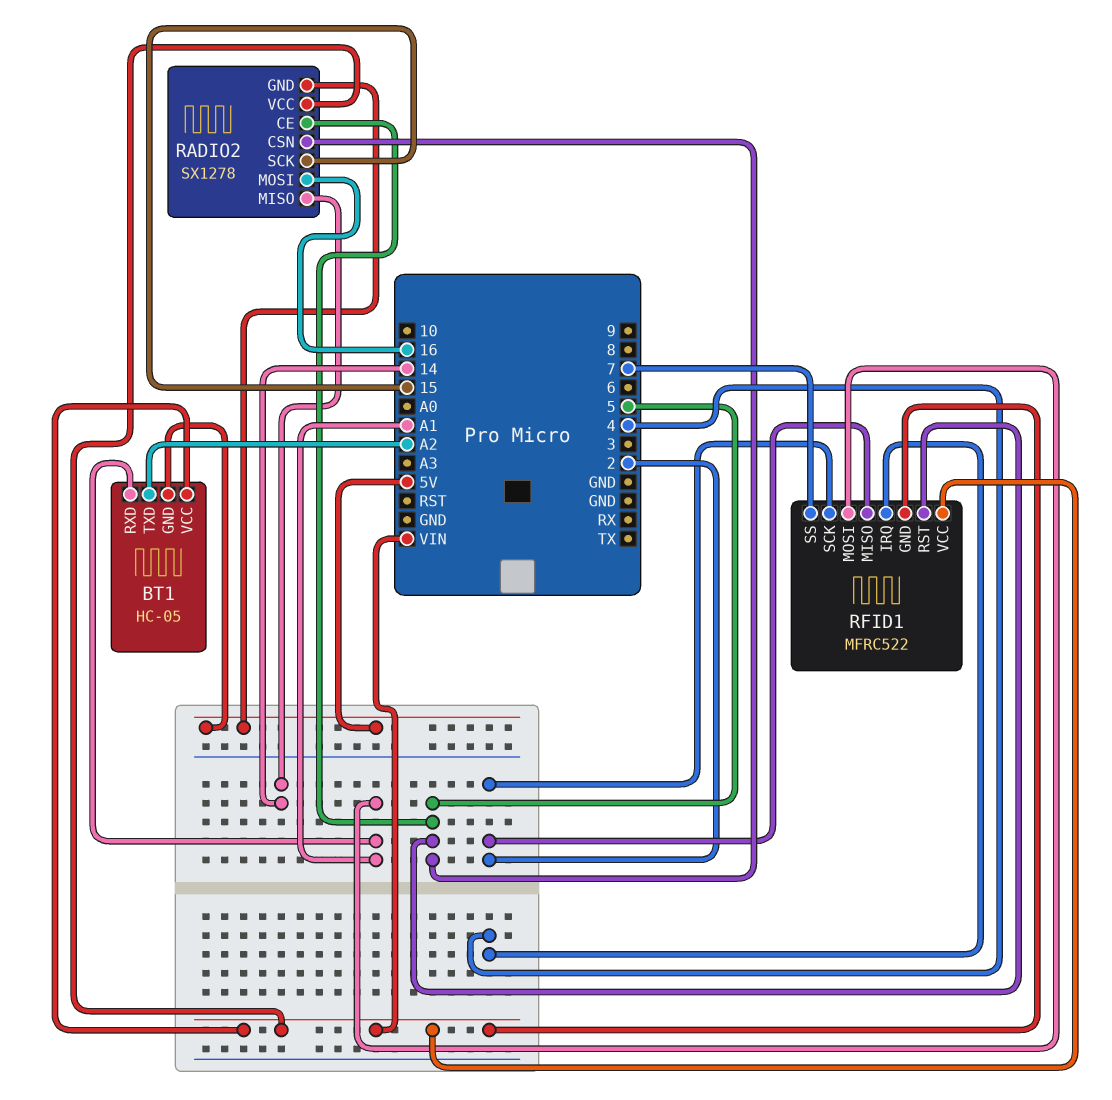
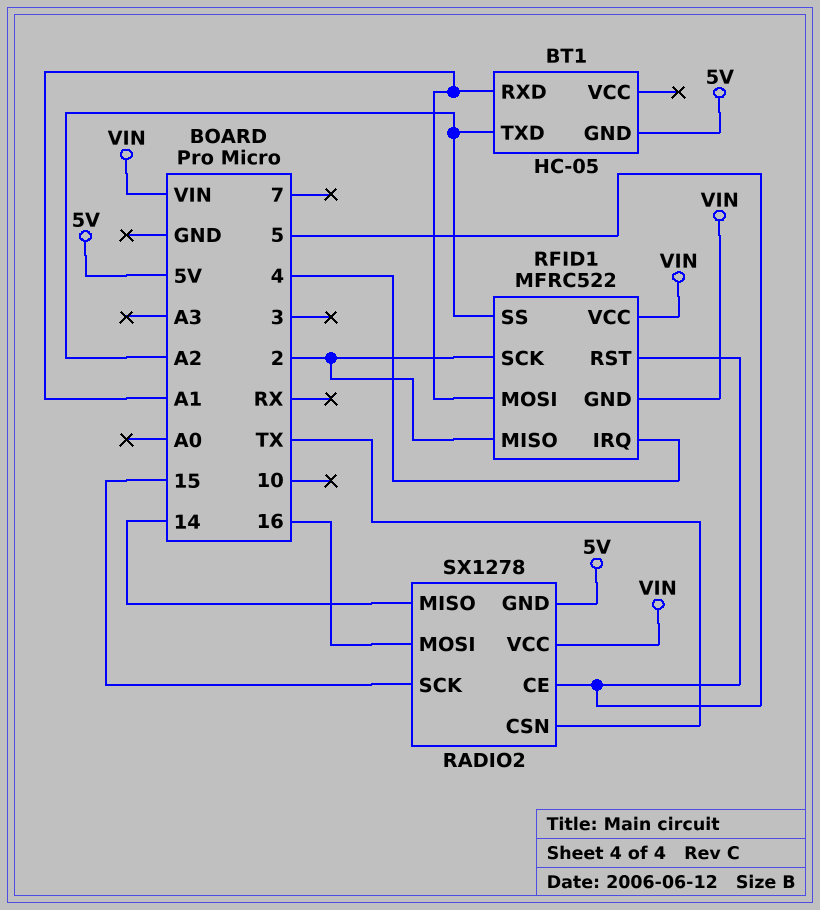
BT1 pin VCC: VIN -> none
RADIO2 pin CSN: 5 -> TX
RFID1 pin SS: 7 -> A2

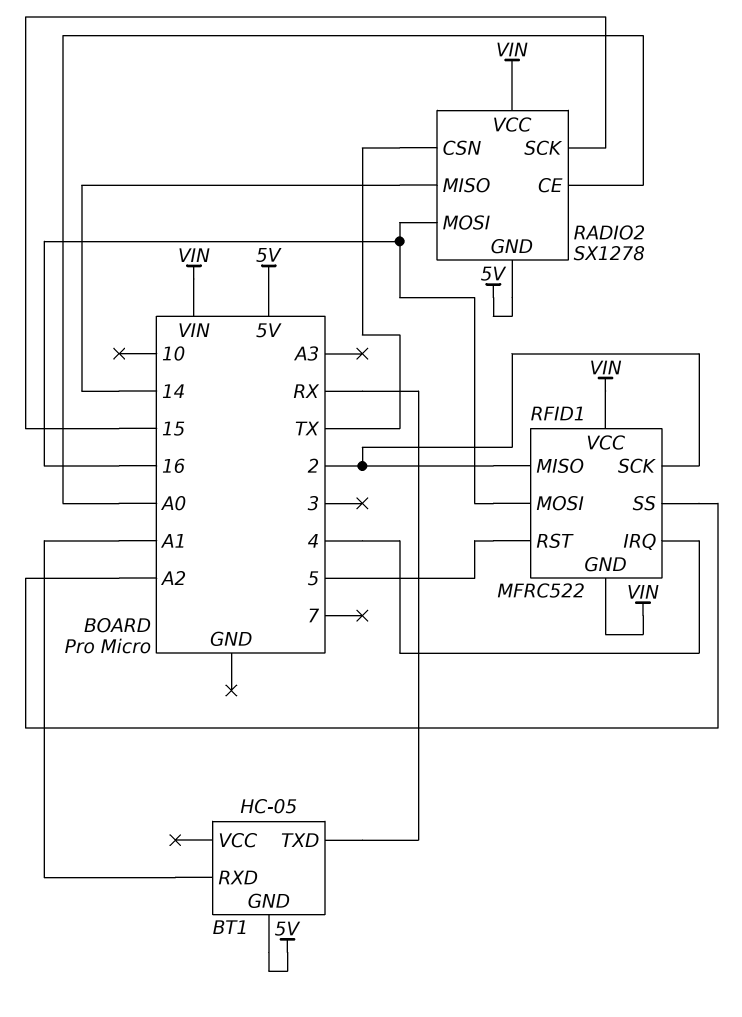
BT1 pin TXD: A2 -> RX
RADIO2 pin CE: 5 -> A0
RFID1 pin MOSI: A1 -> 16

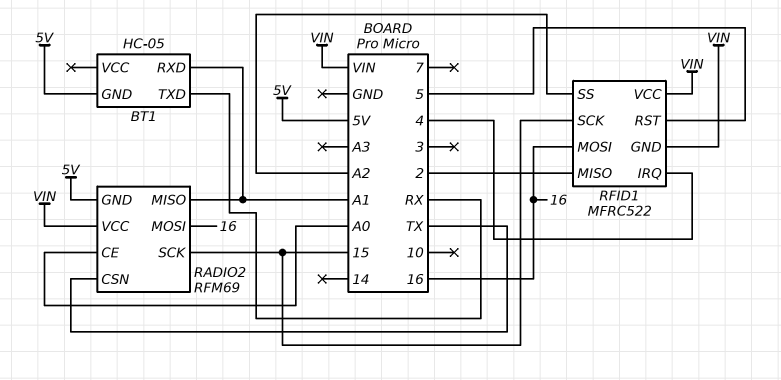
RADIO2: SX1278 -> RFM69
RADIO2 pin MISO: 14 -> A1
RFID1 pin SCK: 2 -> 15

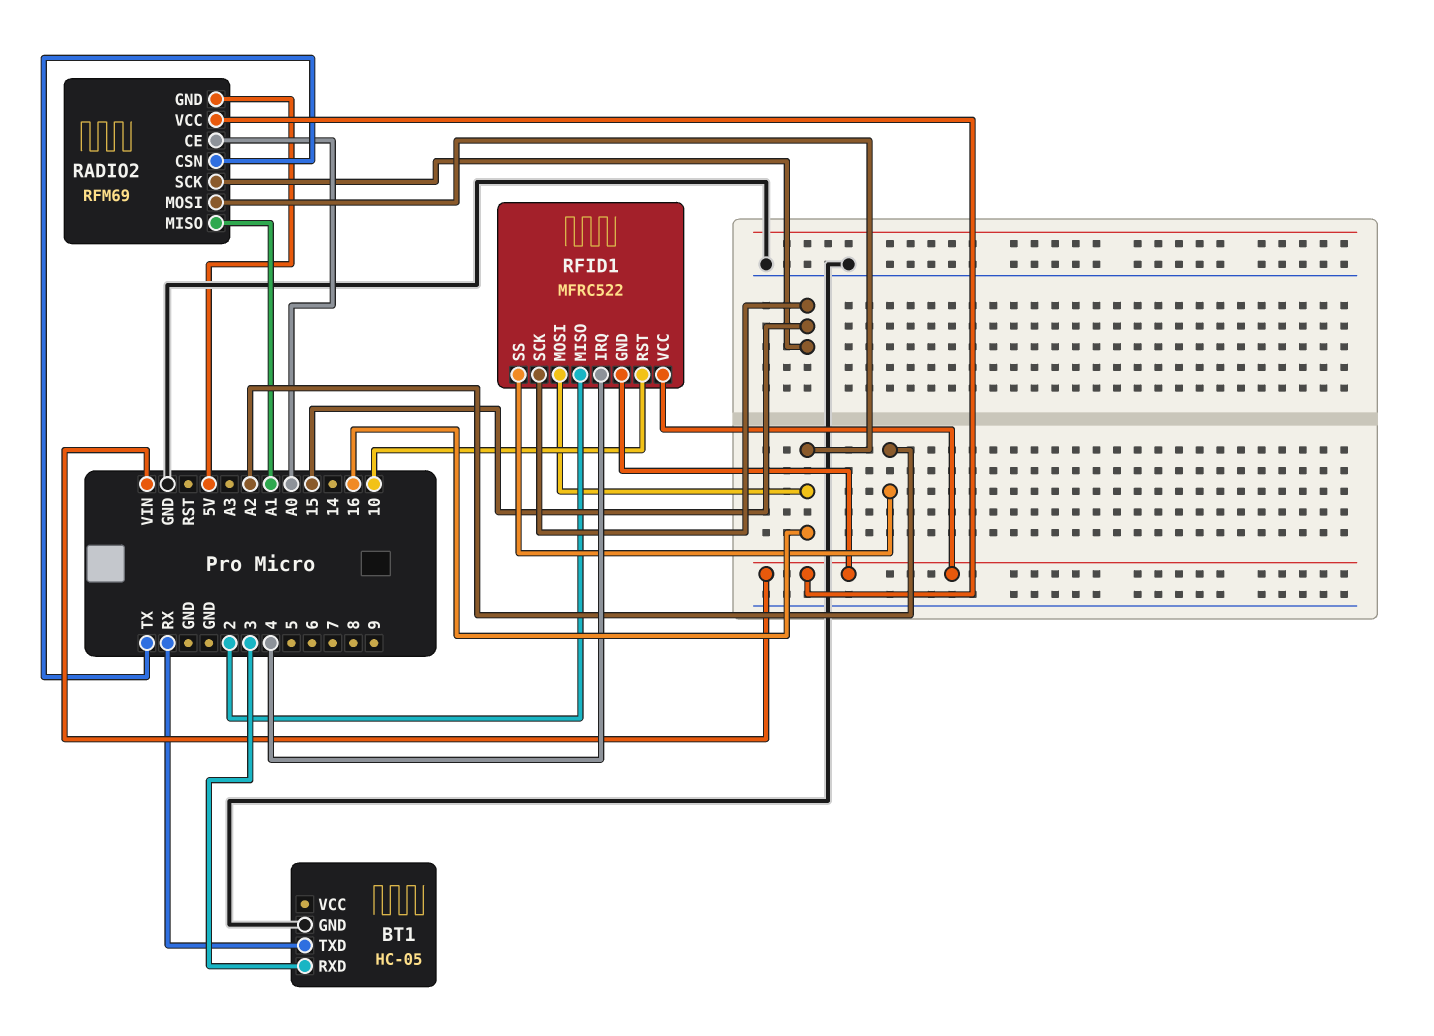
BT1 pin GND: 5V -> GND
BT1 pin RXD: A1 -> 3
RFID1 pin RST: 5 -> 10

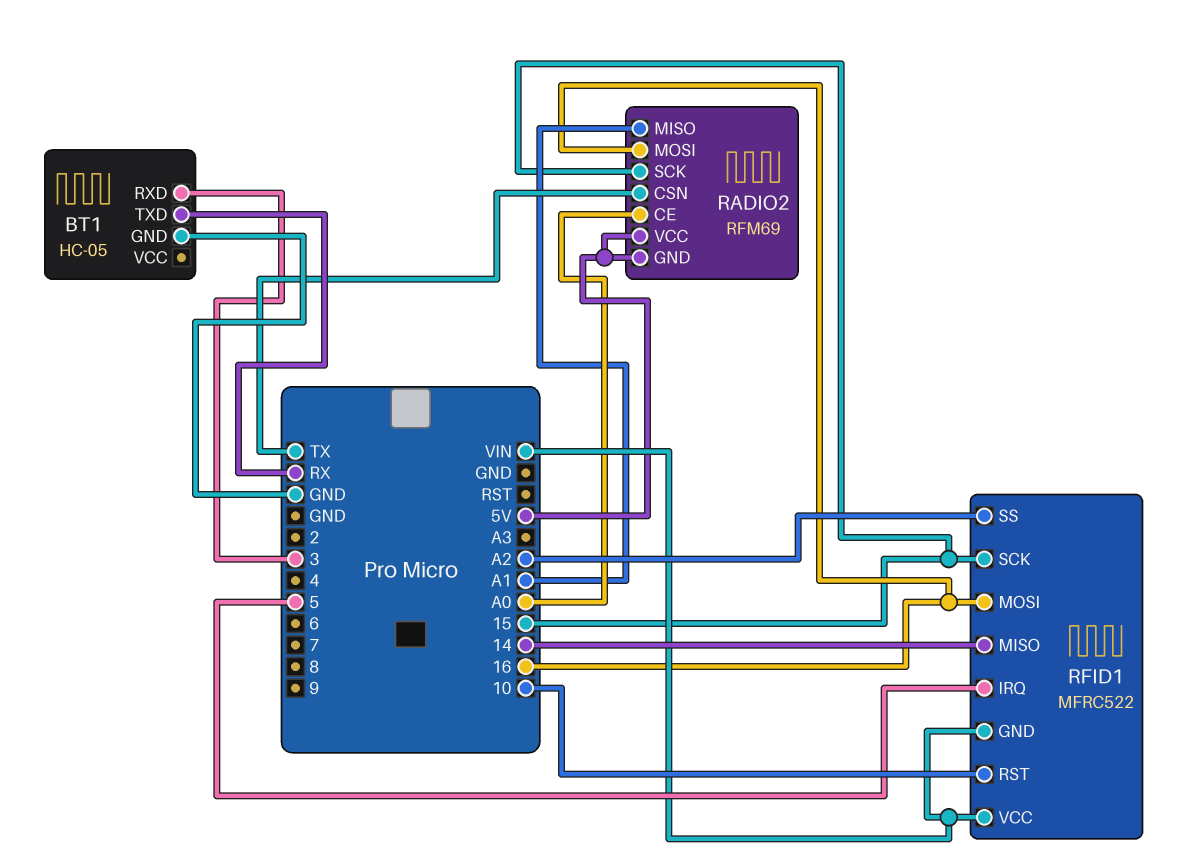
RADIO2 pin VCC: VIN -> 5V
RFID1 pin IRQ: 4 -> 5
RFID1 pin MISO: 2 -> 14

